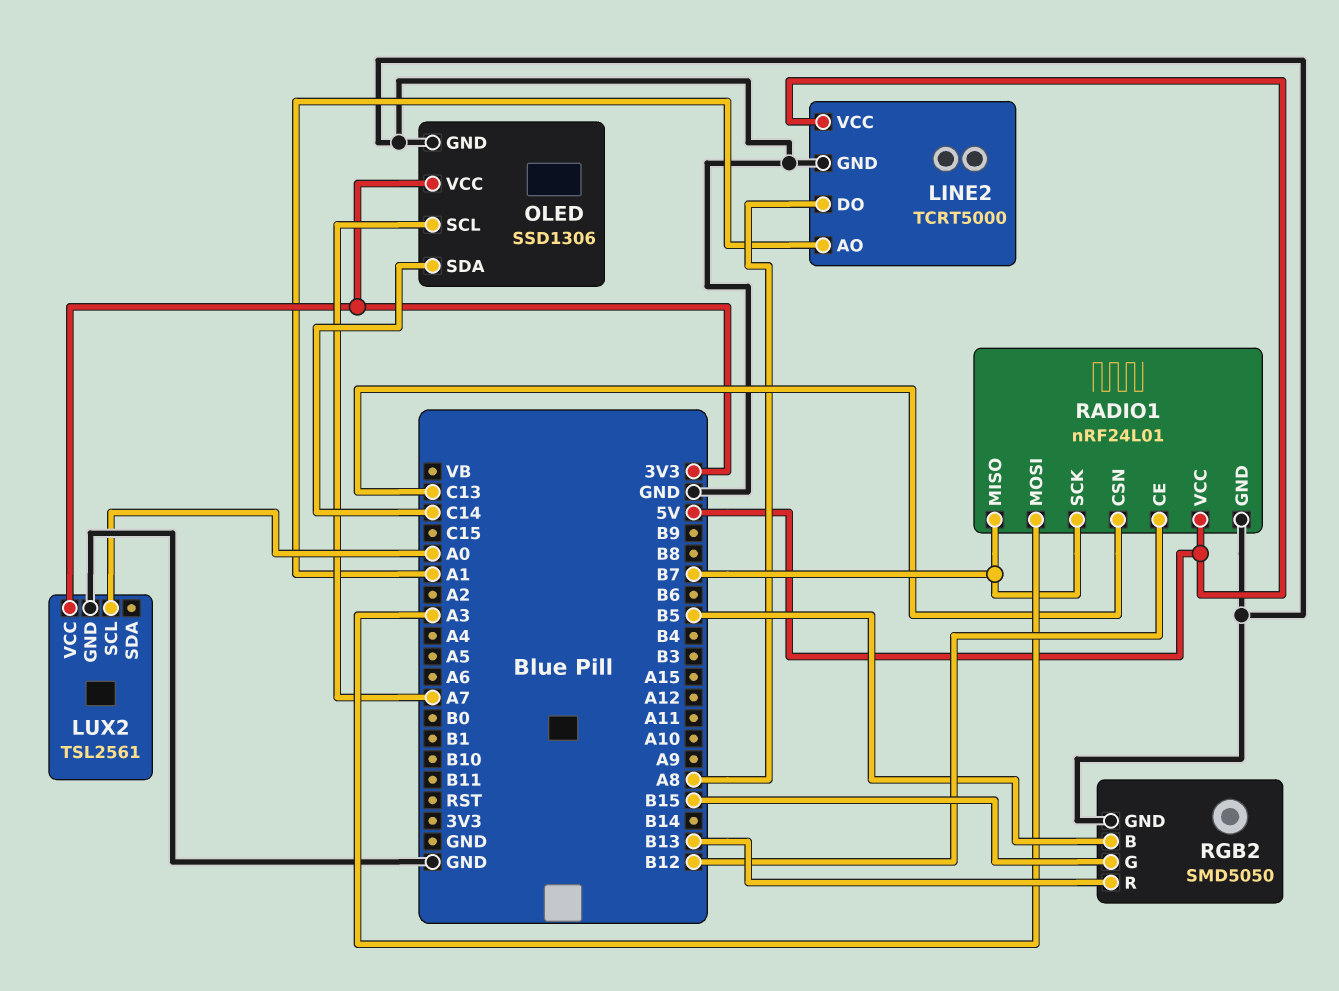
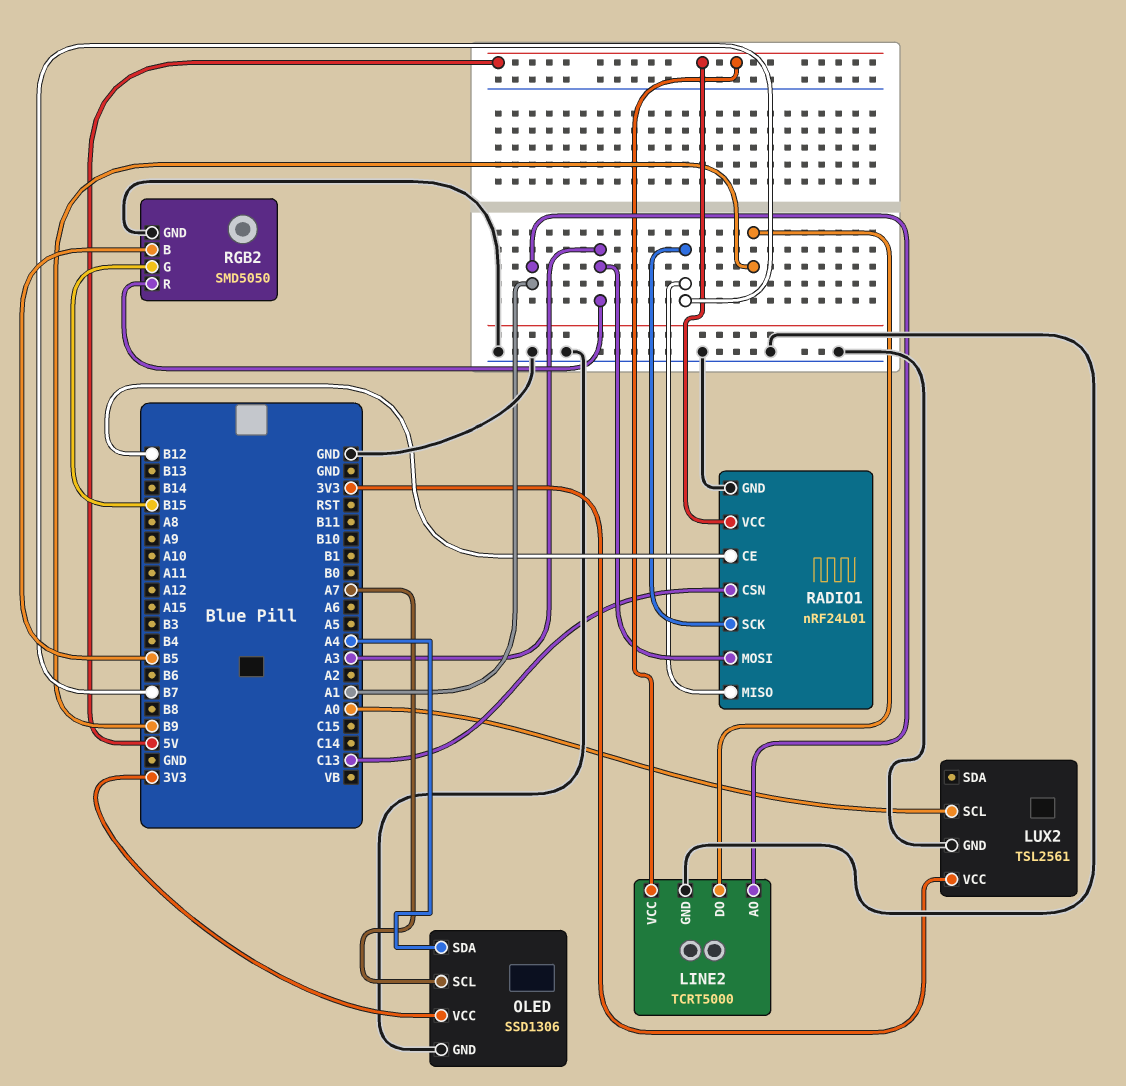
LINE2 pin DO: A8 -> B9
OLED pin SDA: C14 -> A4
RGB2 pin R: B13 -> A3

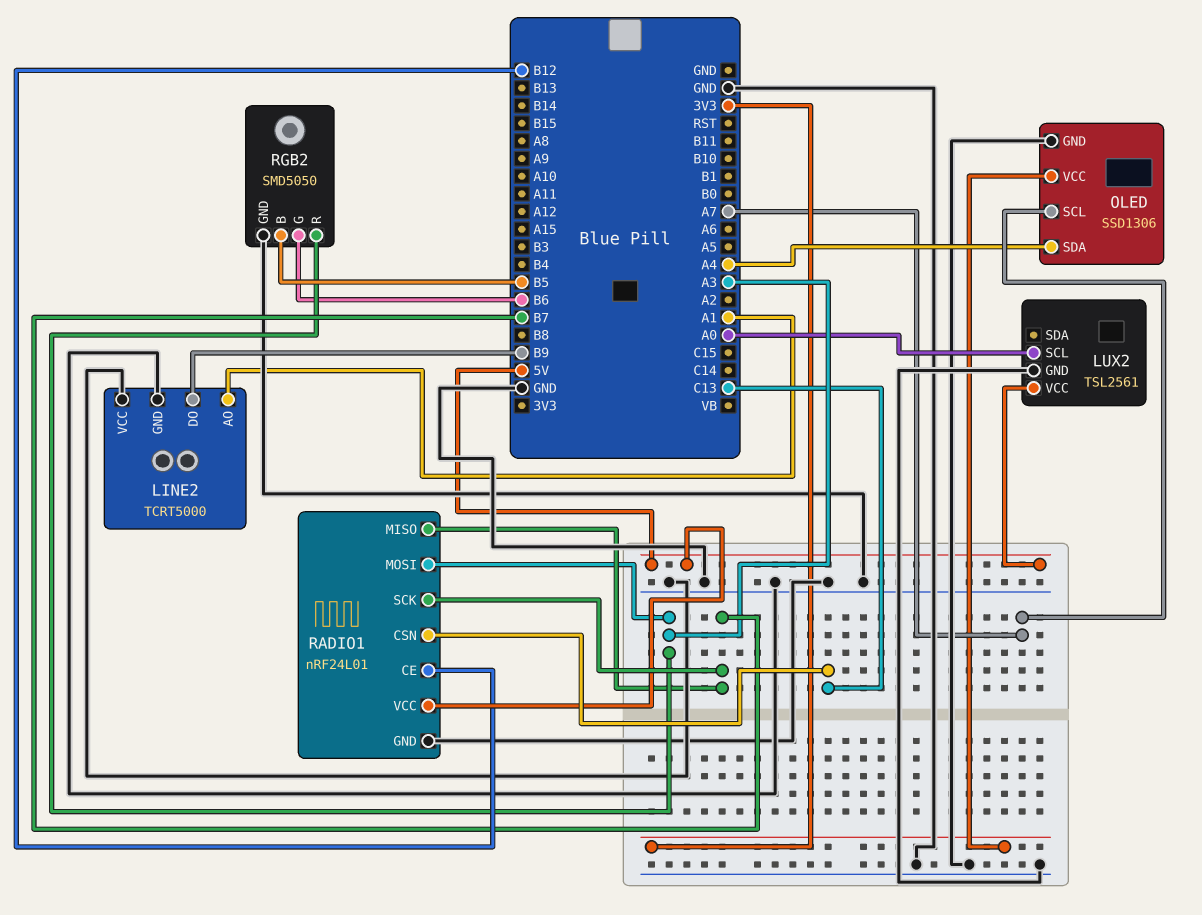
LINE2 pin VCC: 5V -> GND
LUX2 pin VCC: 3V3 -> 5V
RGB2 pin G: B15 -> B6

